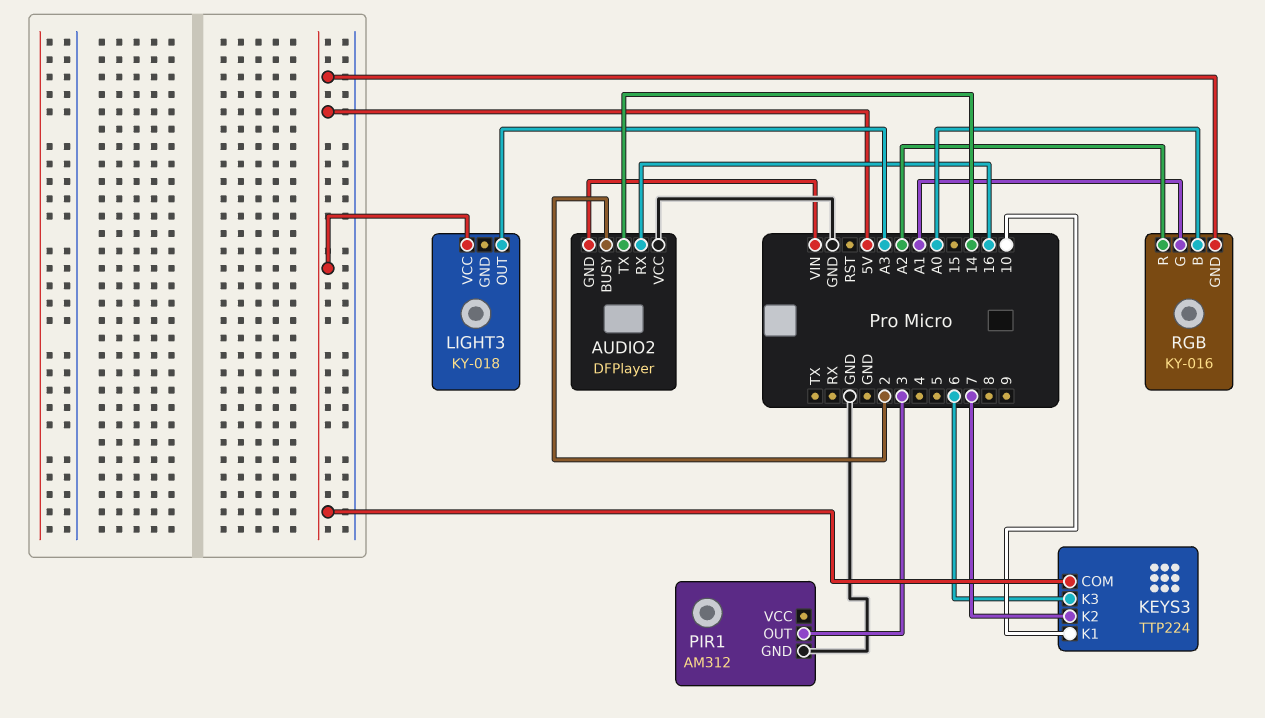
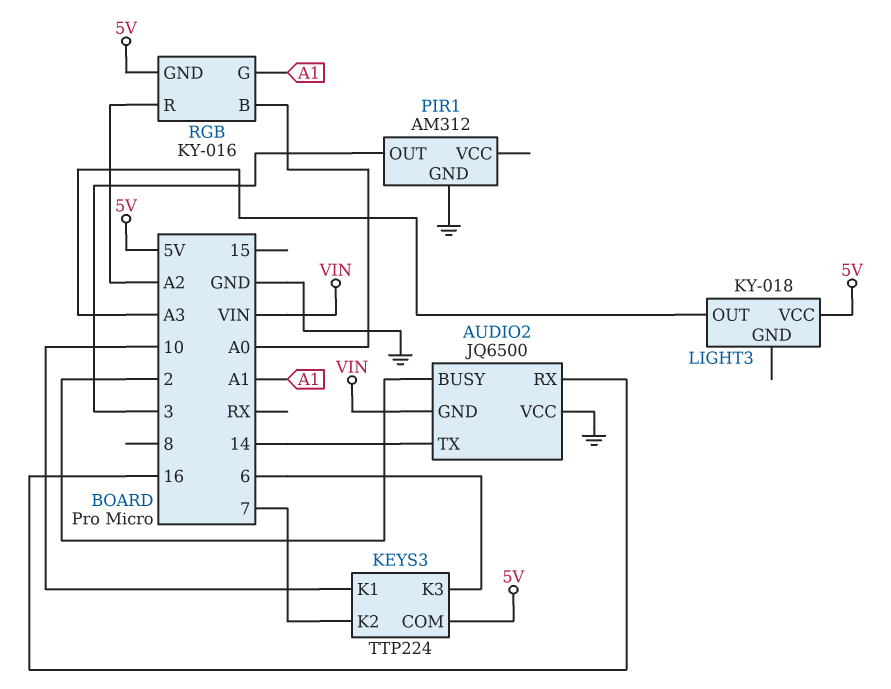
AUDIO2: DFPlayer -> JQ6500

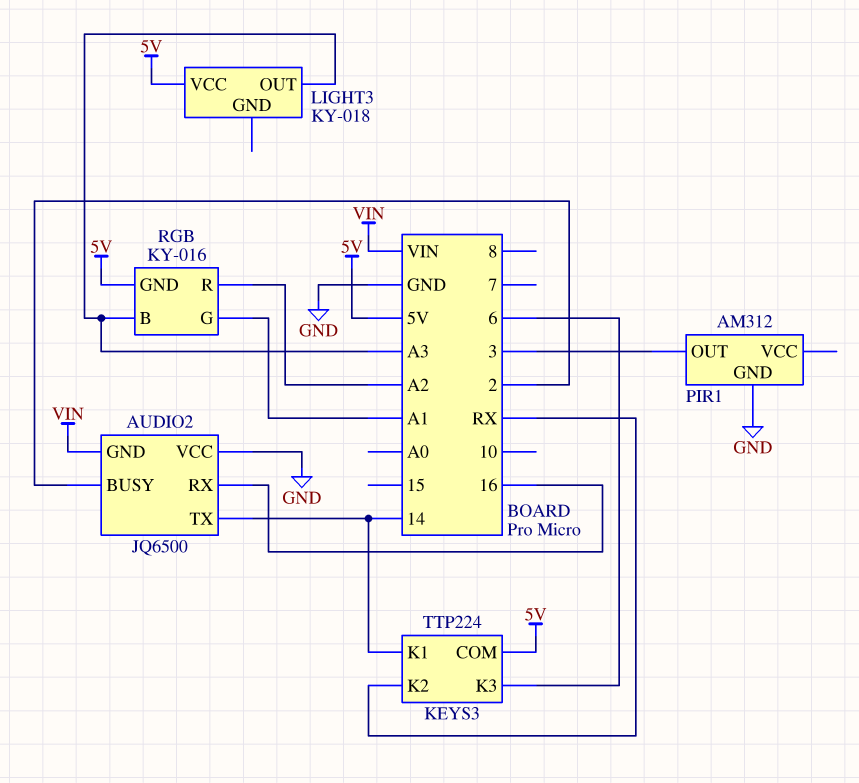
KEYS3 pin K1: 10 -> 14
KEYS3 pin K2: 7 -> RX
RGB pin B: A0 -> A3

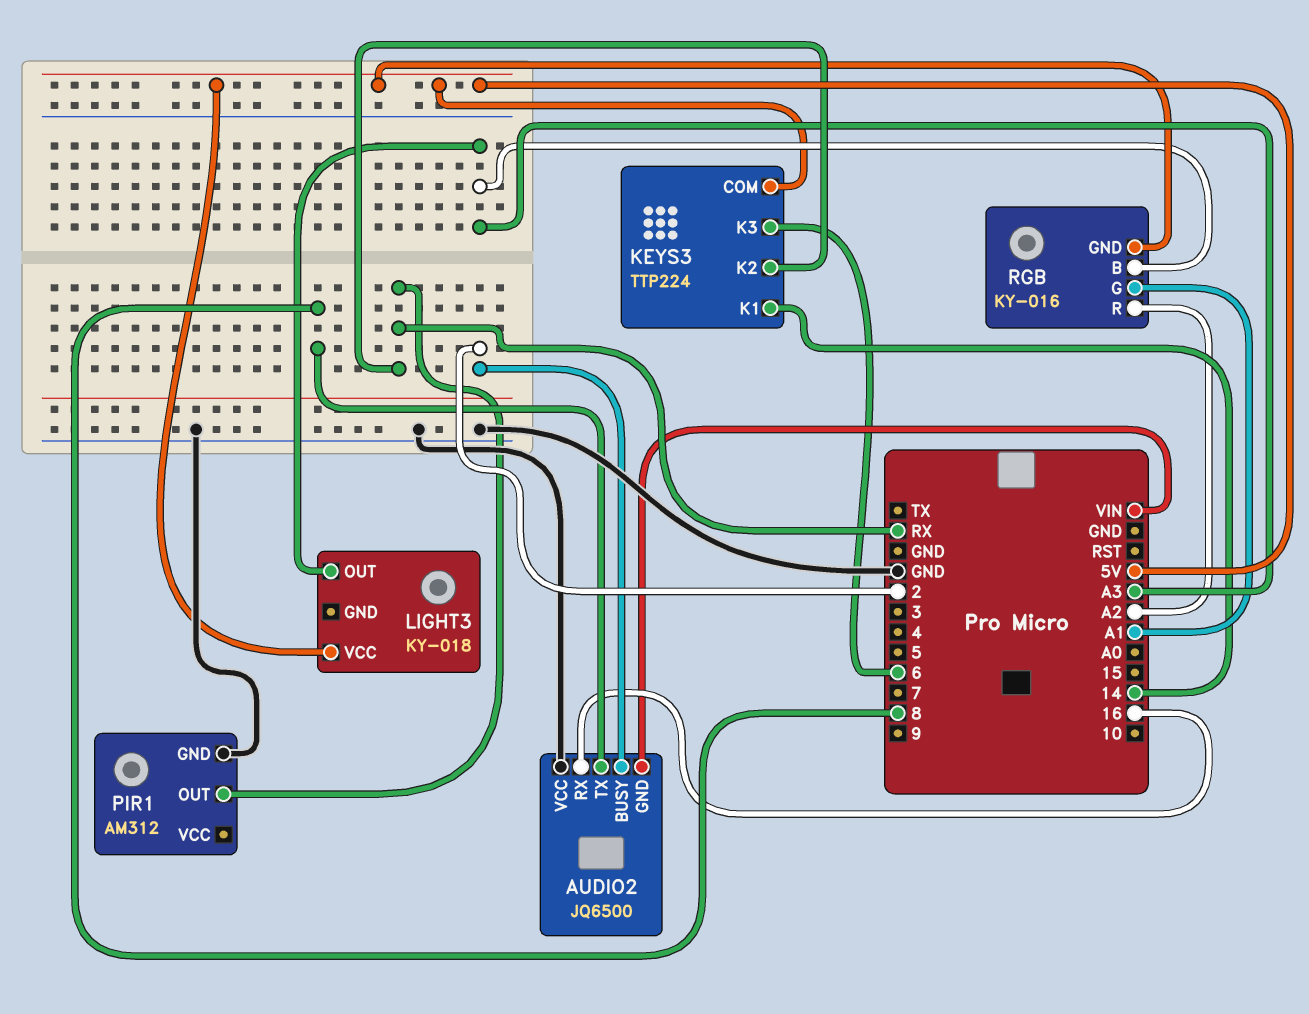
AUDIO2 pin TX: 14 -> 8
PIR1 pin OUT: 3 -> RX

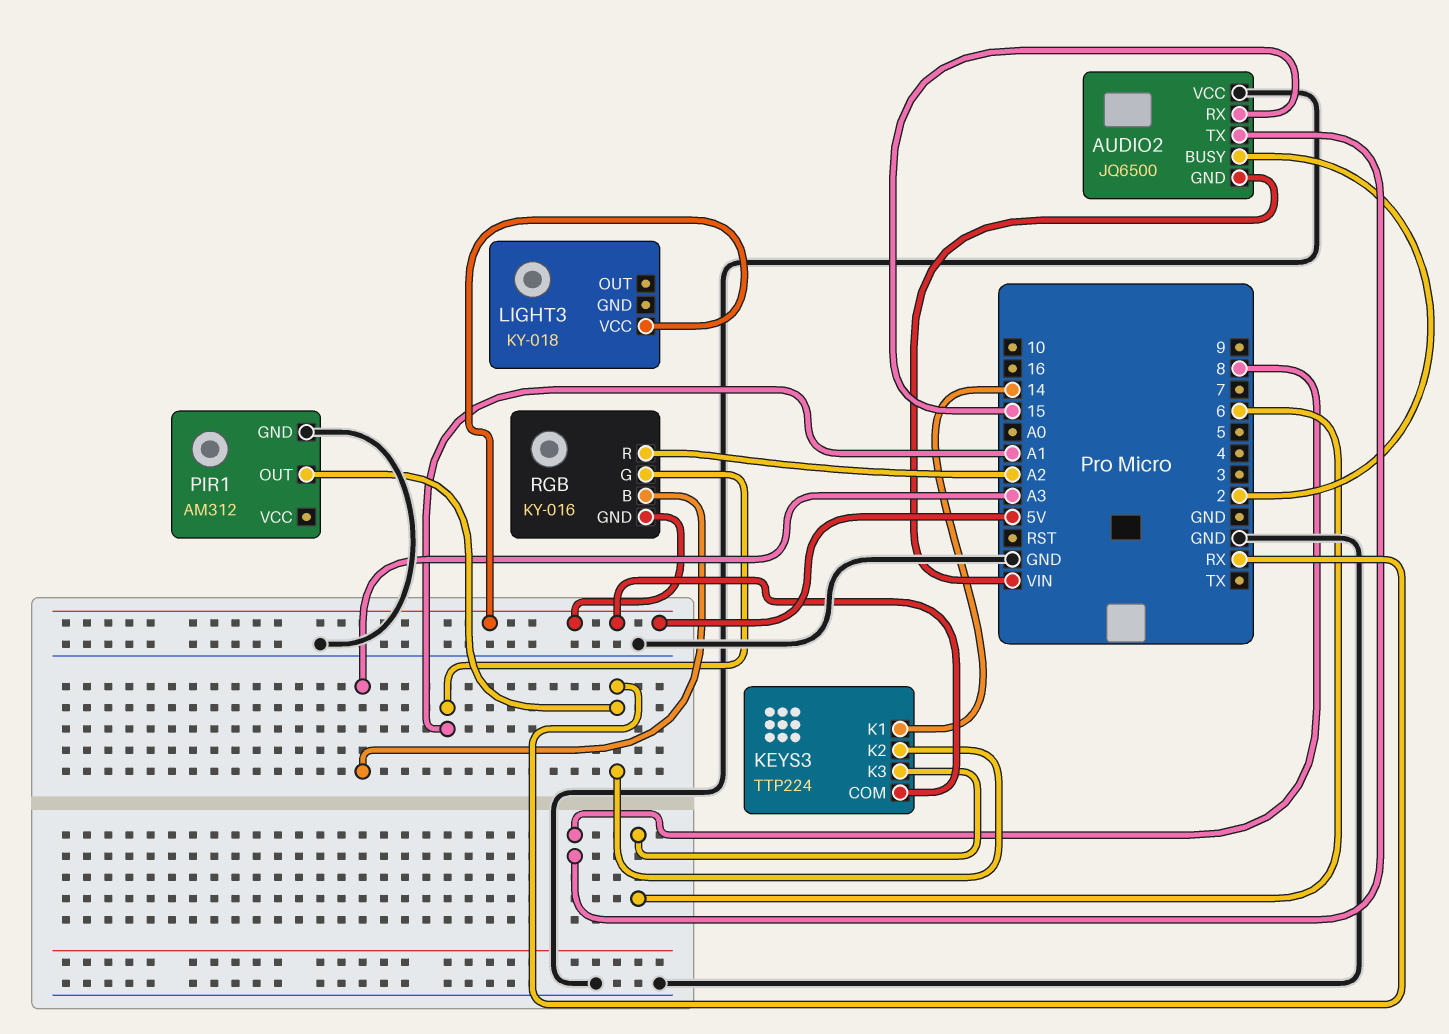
AUDIO2 pin RX: 16 -> 15
LIGHT3 pin OUT: A3 -> none

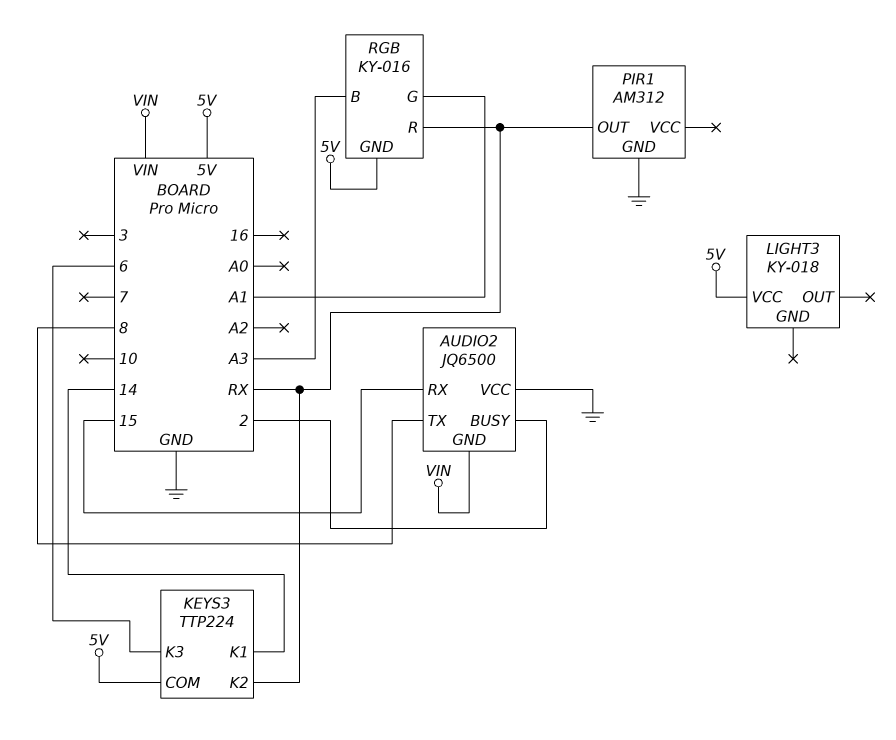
RGB pin R: A2 -> RX

